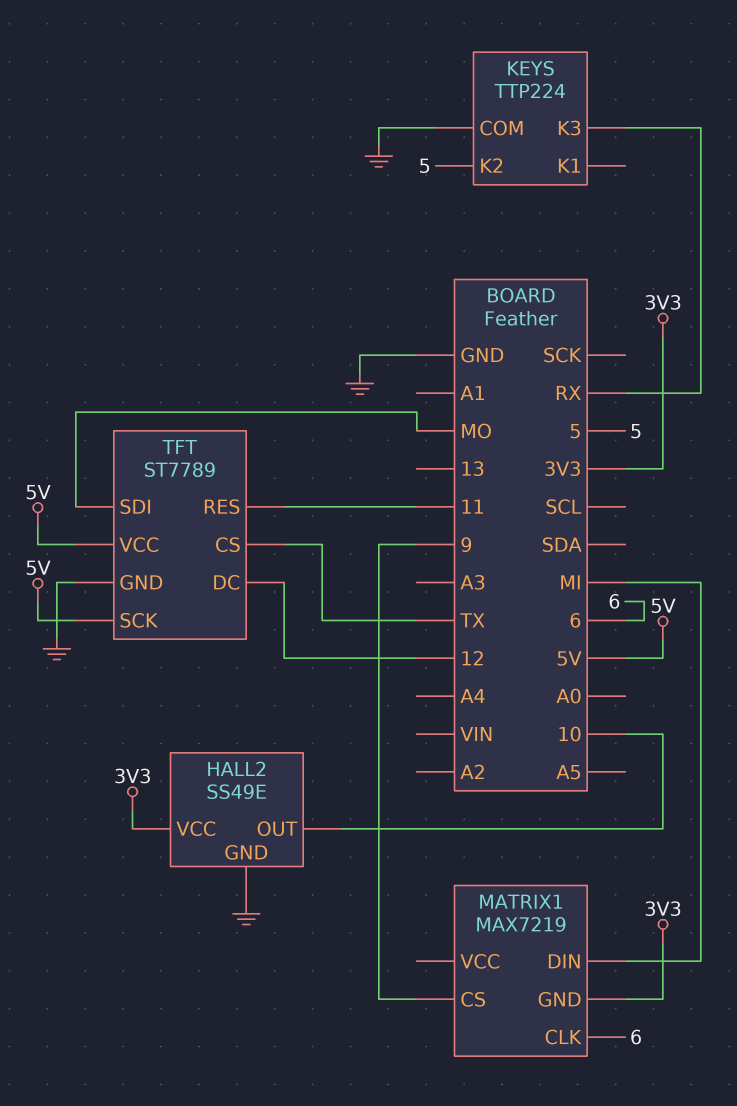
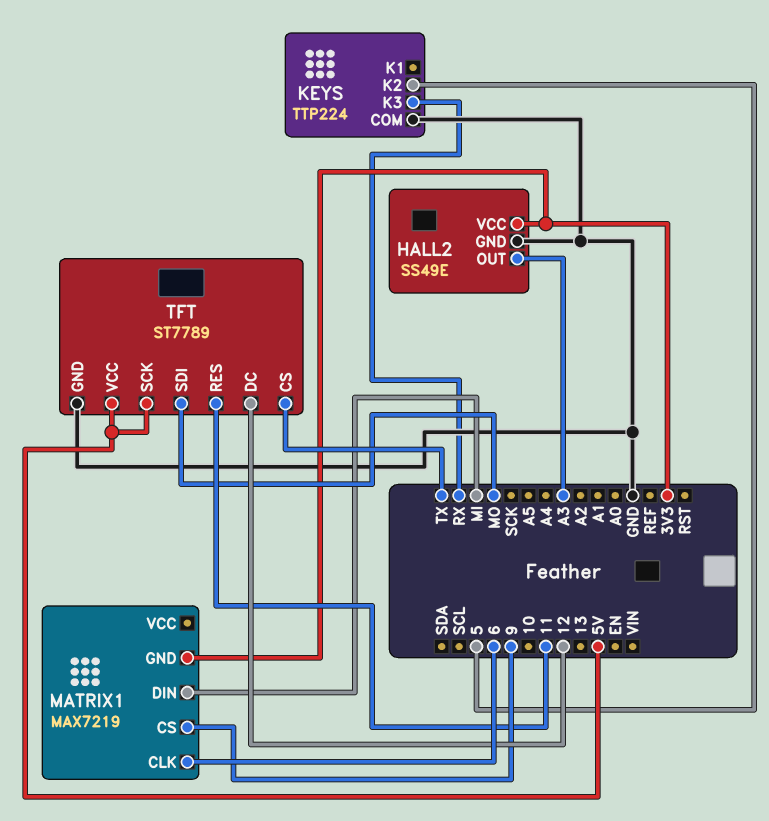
HALL2 pin OUT: 10 -> A3

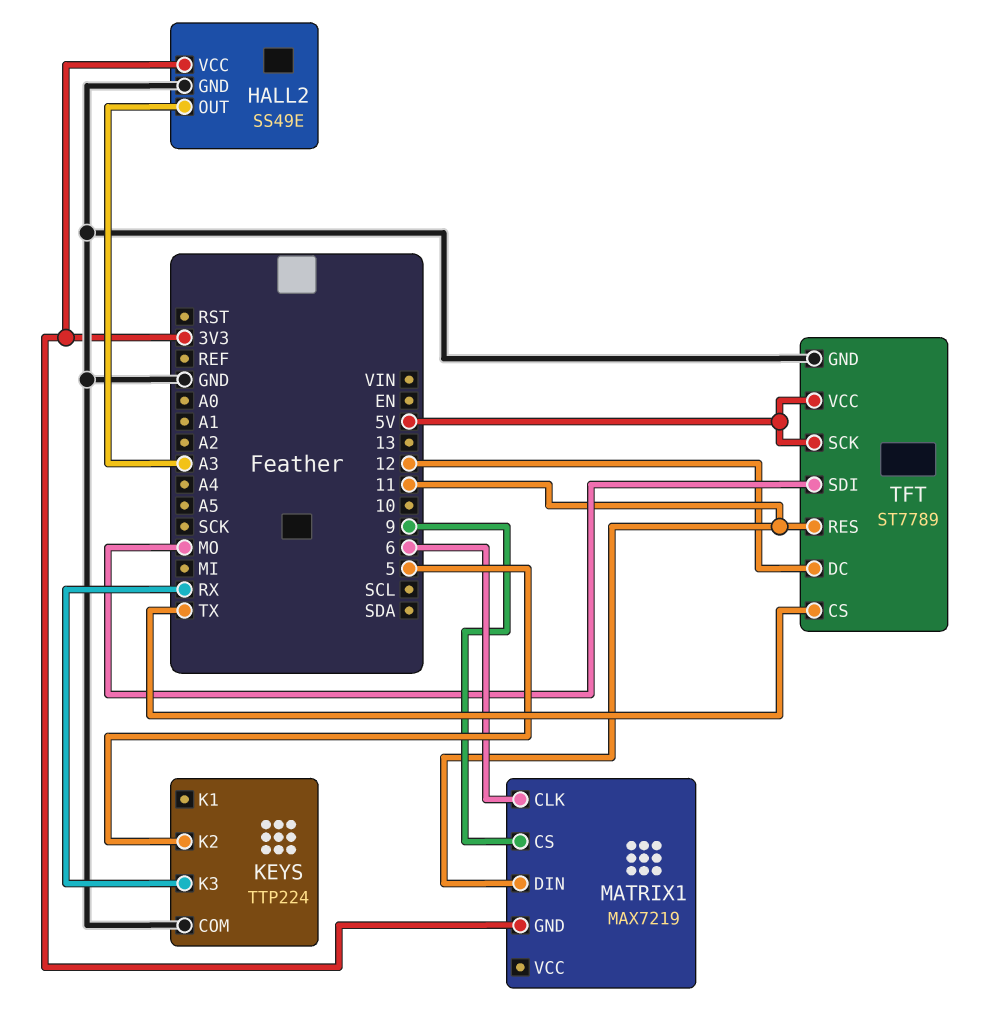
MATRIX1 pin DIN: MI -> 11

